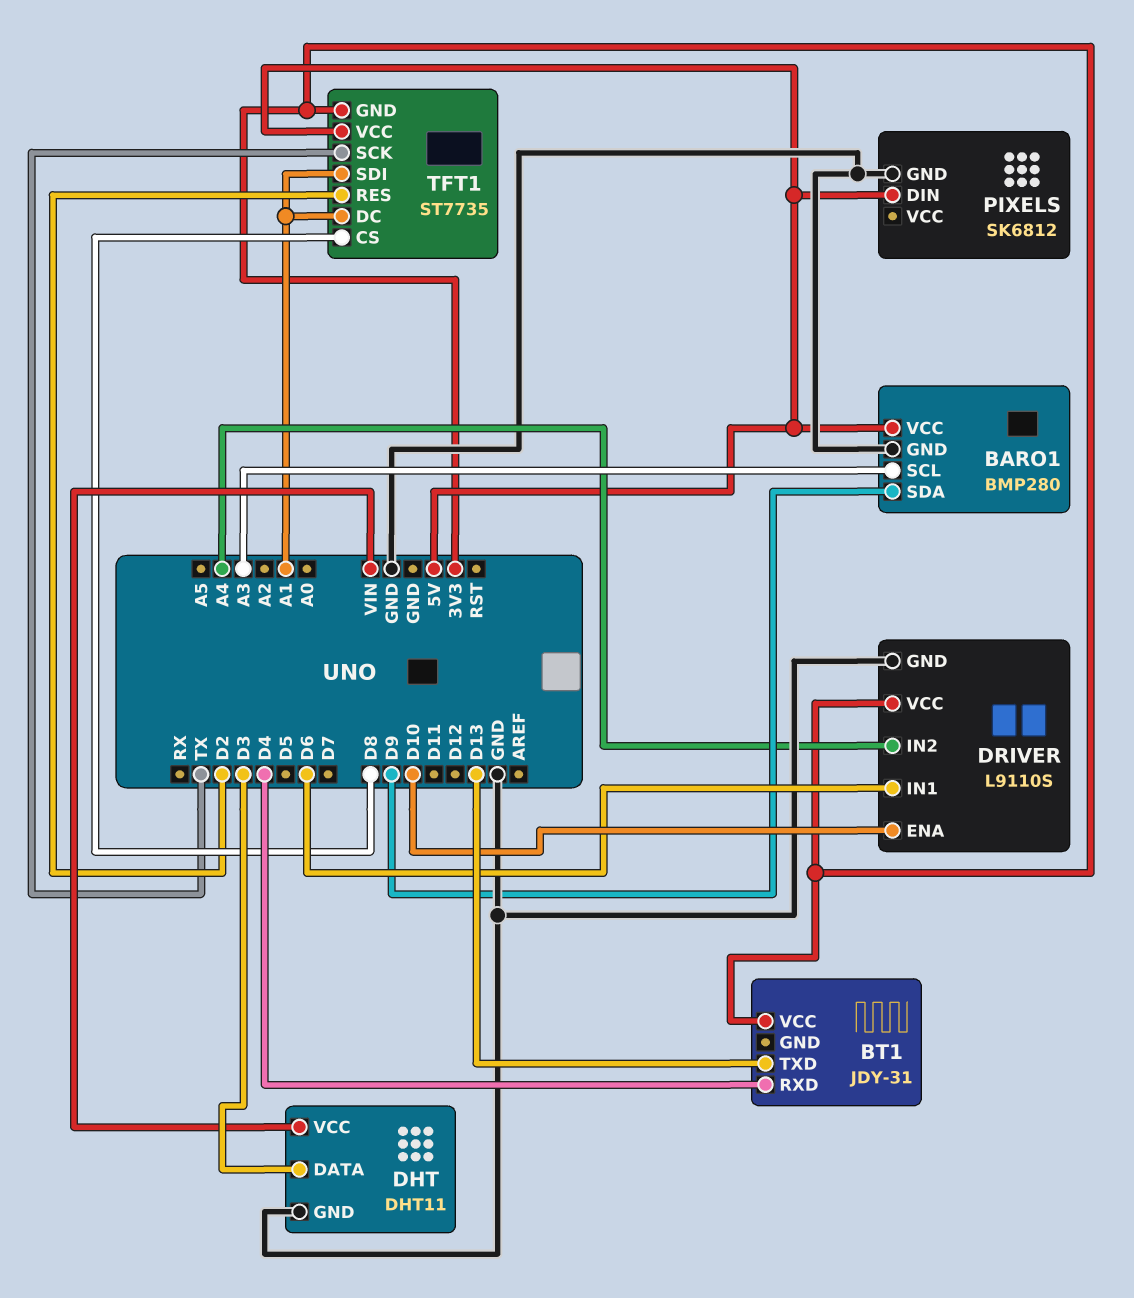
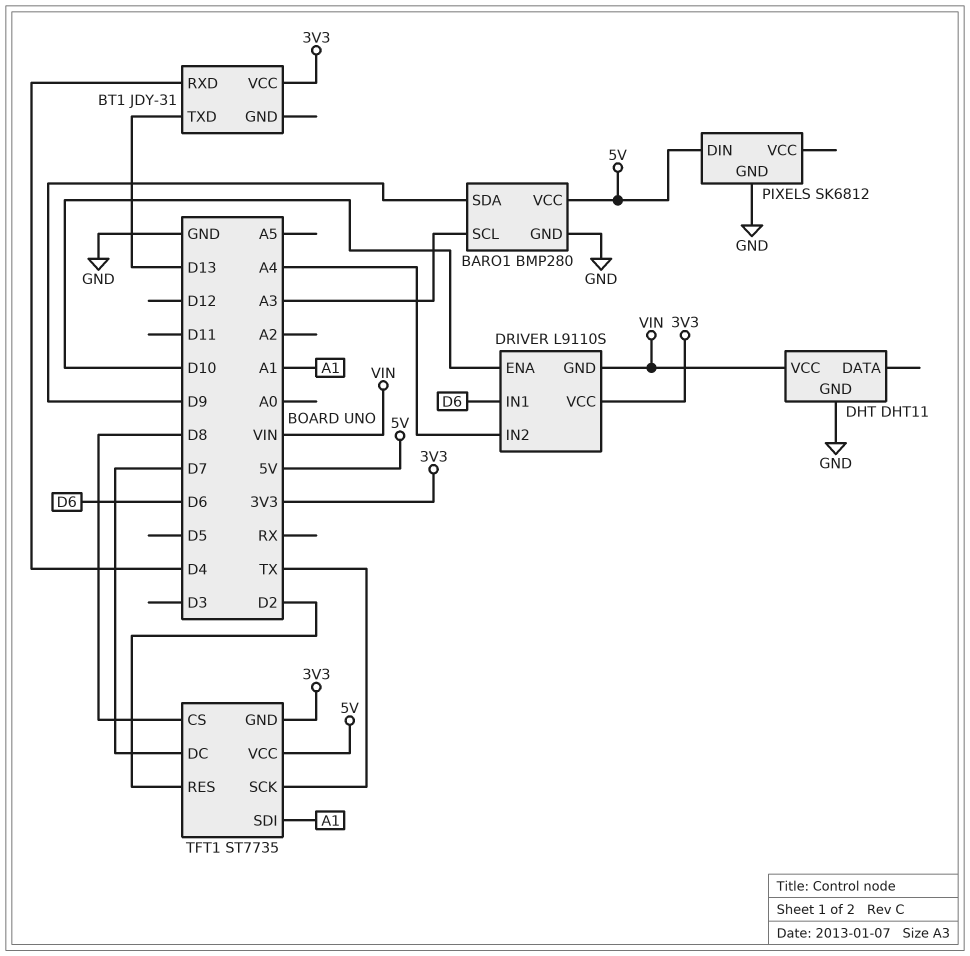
DHT pin DATA: D3 -> none
DRIVER pin GND: GND -> VIN
TFT1 pin DC: A1 -> D7

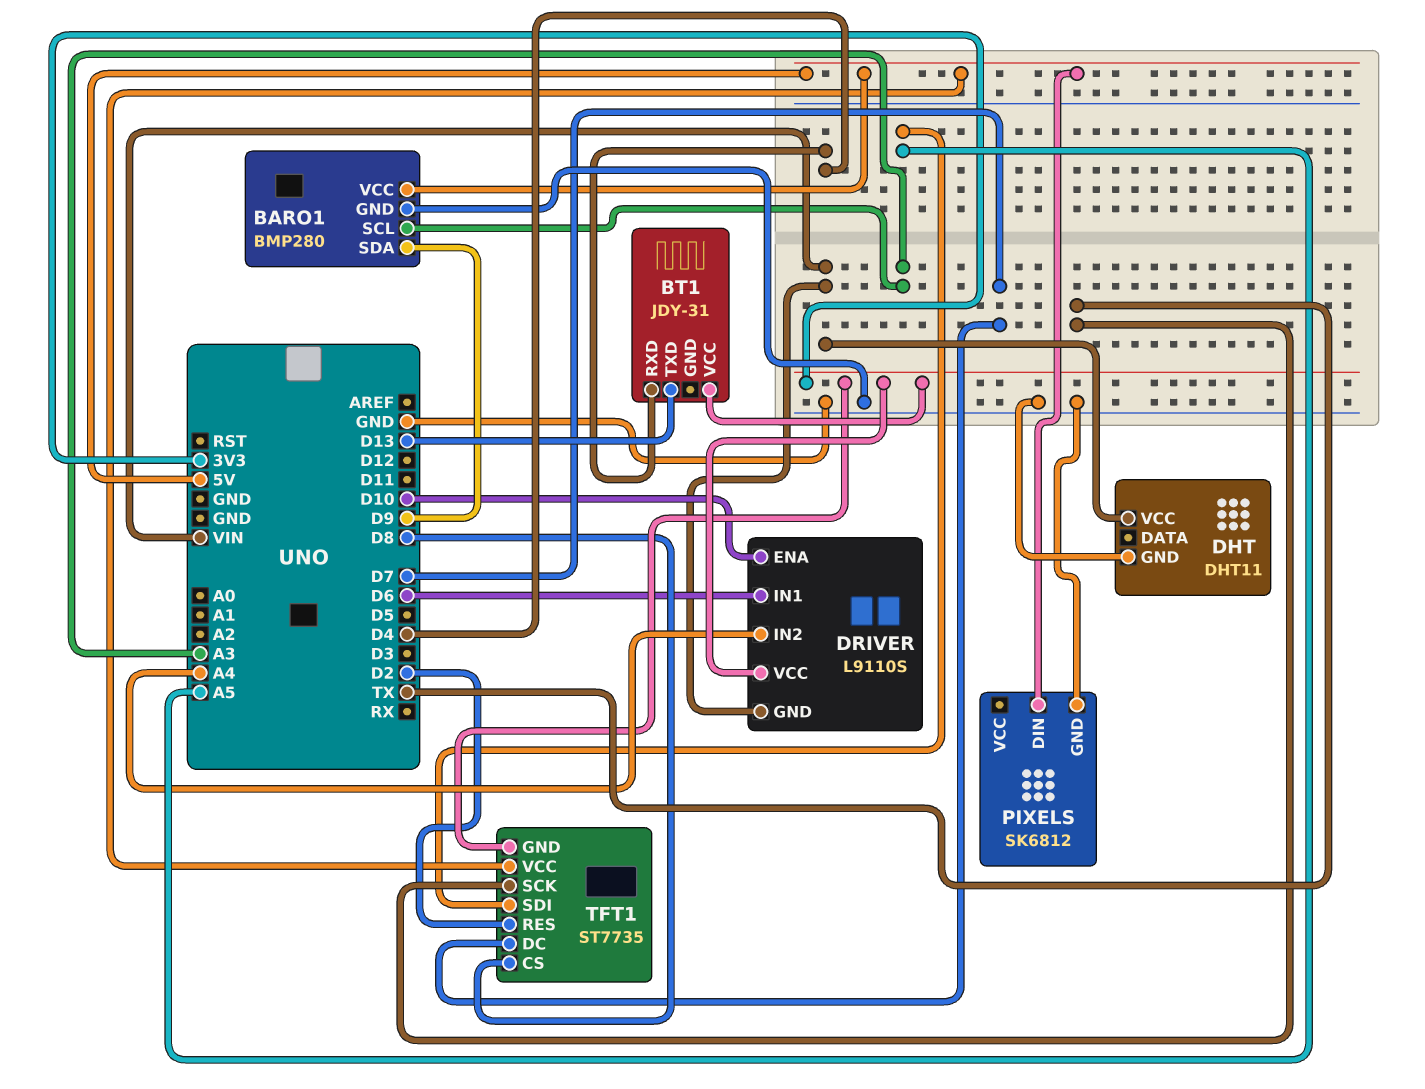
TFT1 pin SDI: A1 -> A5

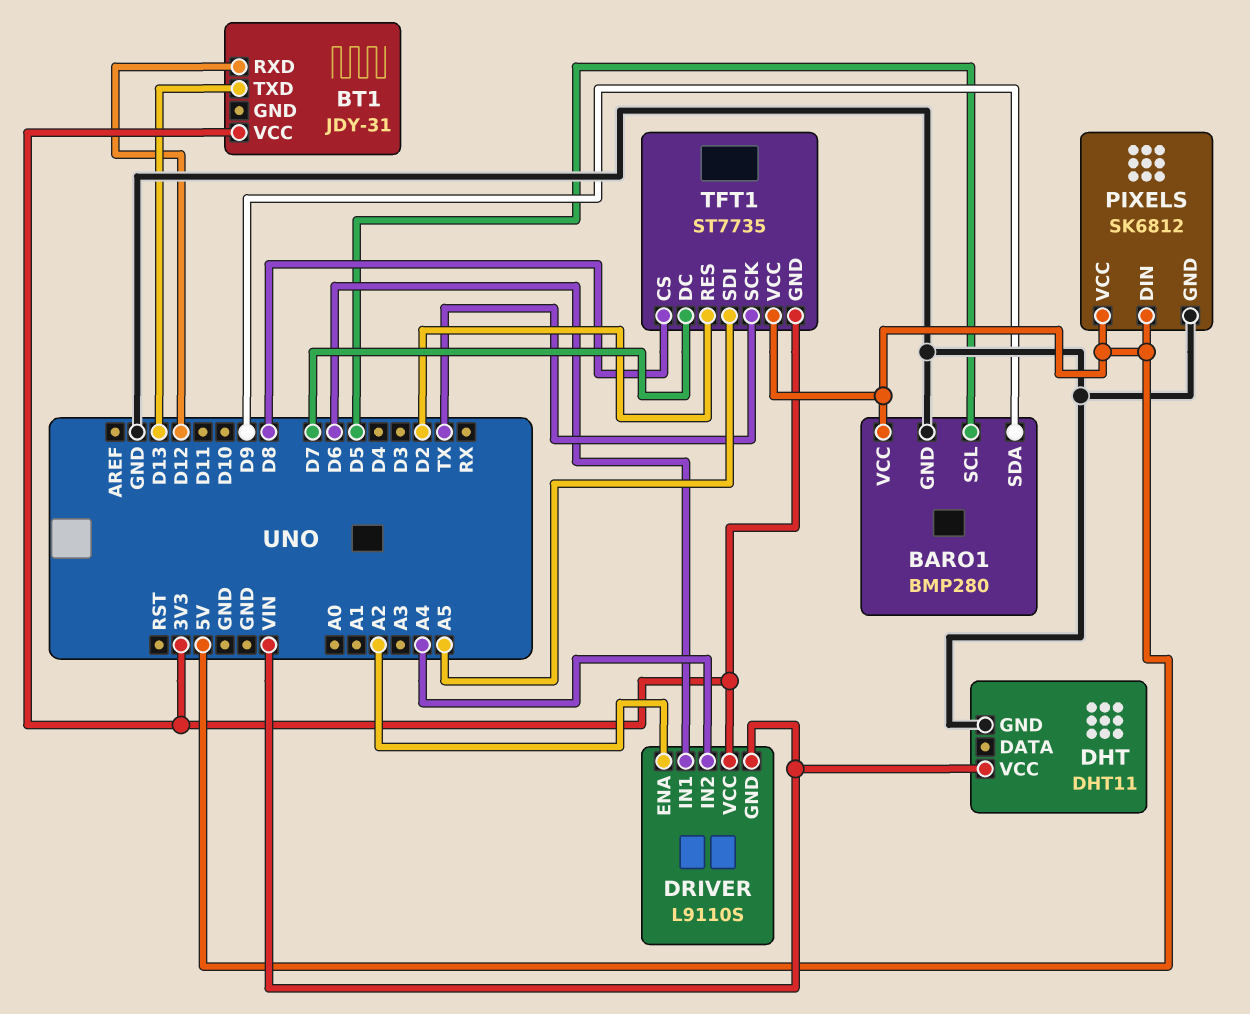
BARO1 pin SCL: A3 -> D5
BT1 pin RXD: D4 -> D12
DRIVER pin ENA: D10 -> A2
PIXELS pin VCC: none -> 5V

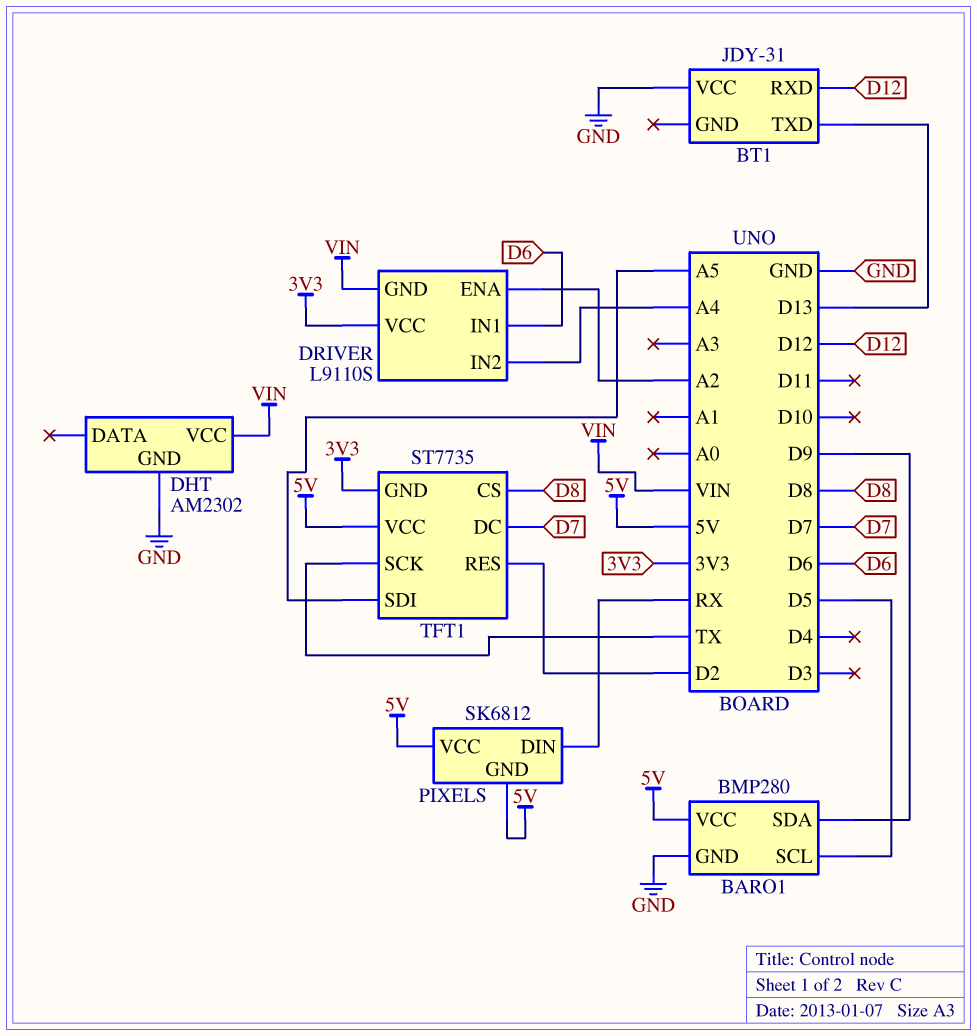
BT1 pin VCC: 3V3 -> GND
DHT: DHT11 -> AM2302
PIXELS pin DIN: 5V -> RX
PIXELS pin GND: GND -> 5V

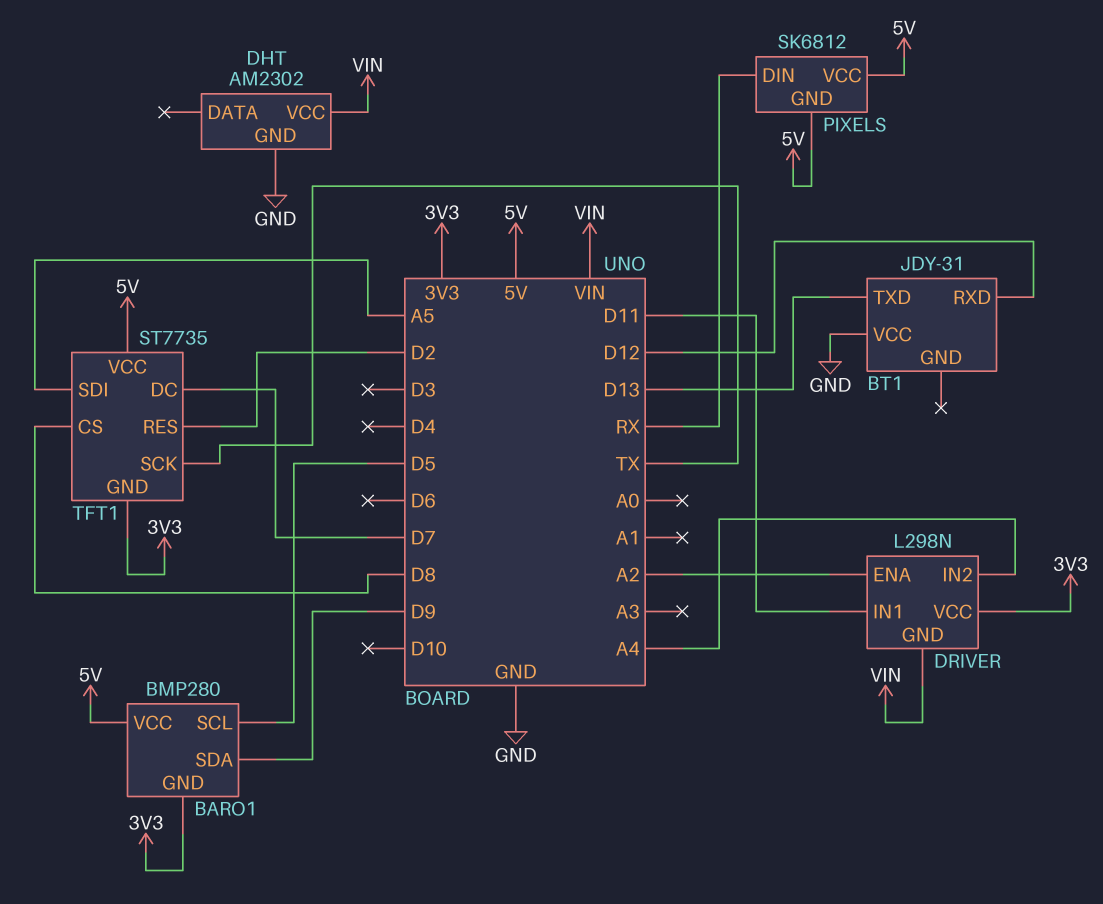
BARO1 pin GND: GND -> 3V3
DRIVER: L9110S -> L298N
DRIVER pin IN1: D6 -> D11

